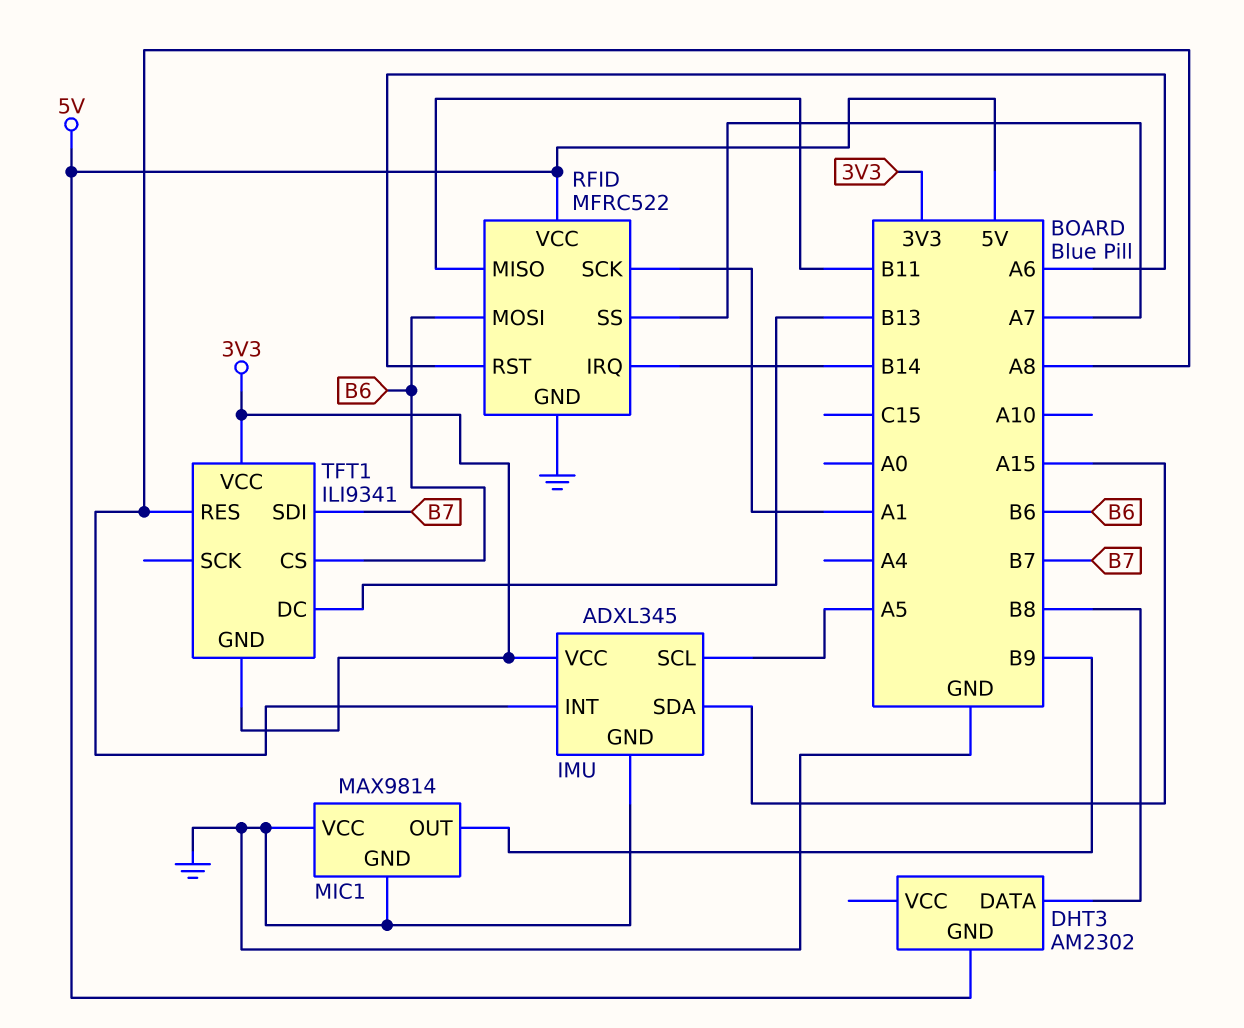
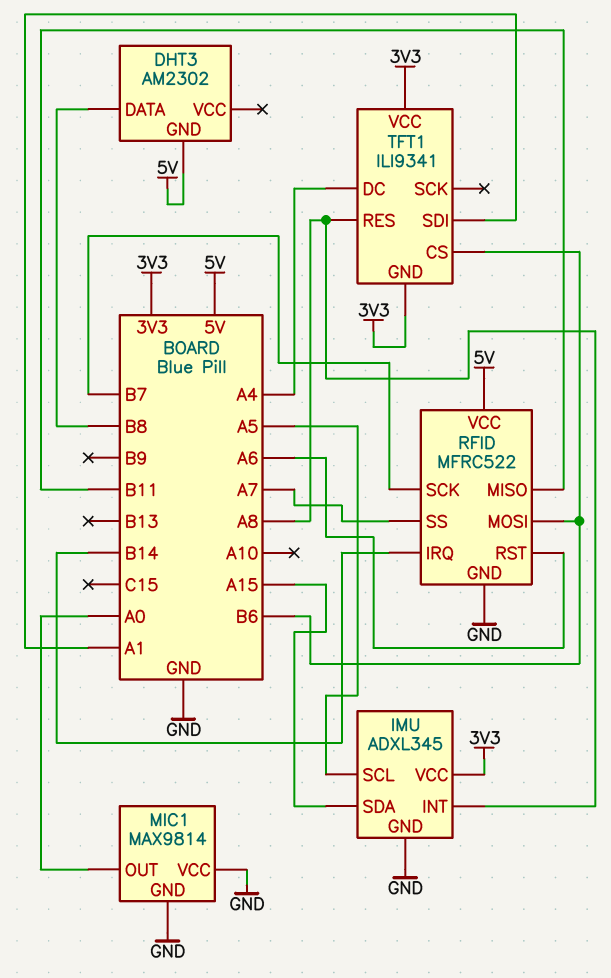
MIC1 pin OUT: B9 -> A0
RFID pin SCK: A1 -> B7
TFT1 pin DC: B13 -> A4
TFT1 pin SDI: B7 -> A1

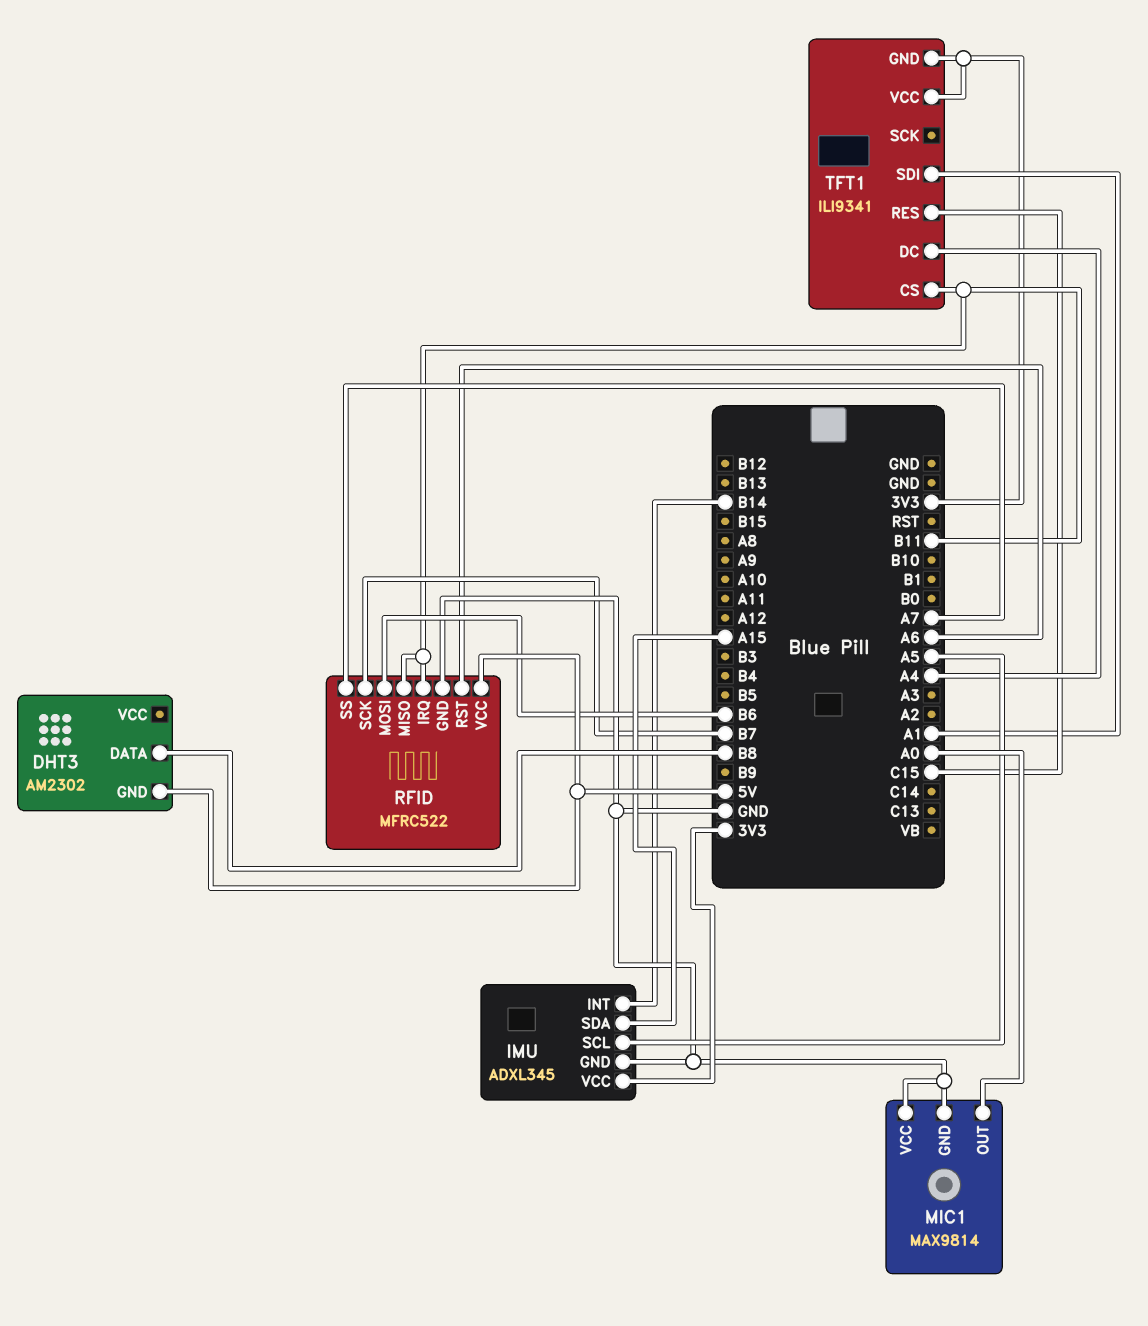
IMU pin INT: A8 -> B14
RFID pin IRQ: B14 -> B11
TFT1 pin CS: B6 -> B11
TFT1 pin RES: A8 -> C15

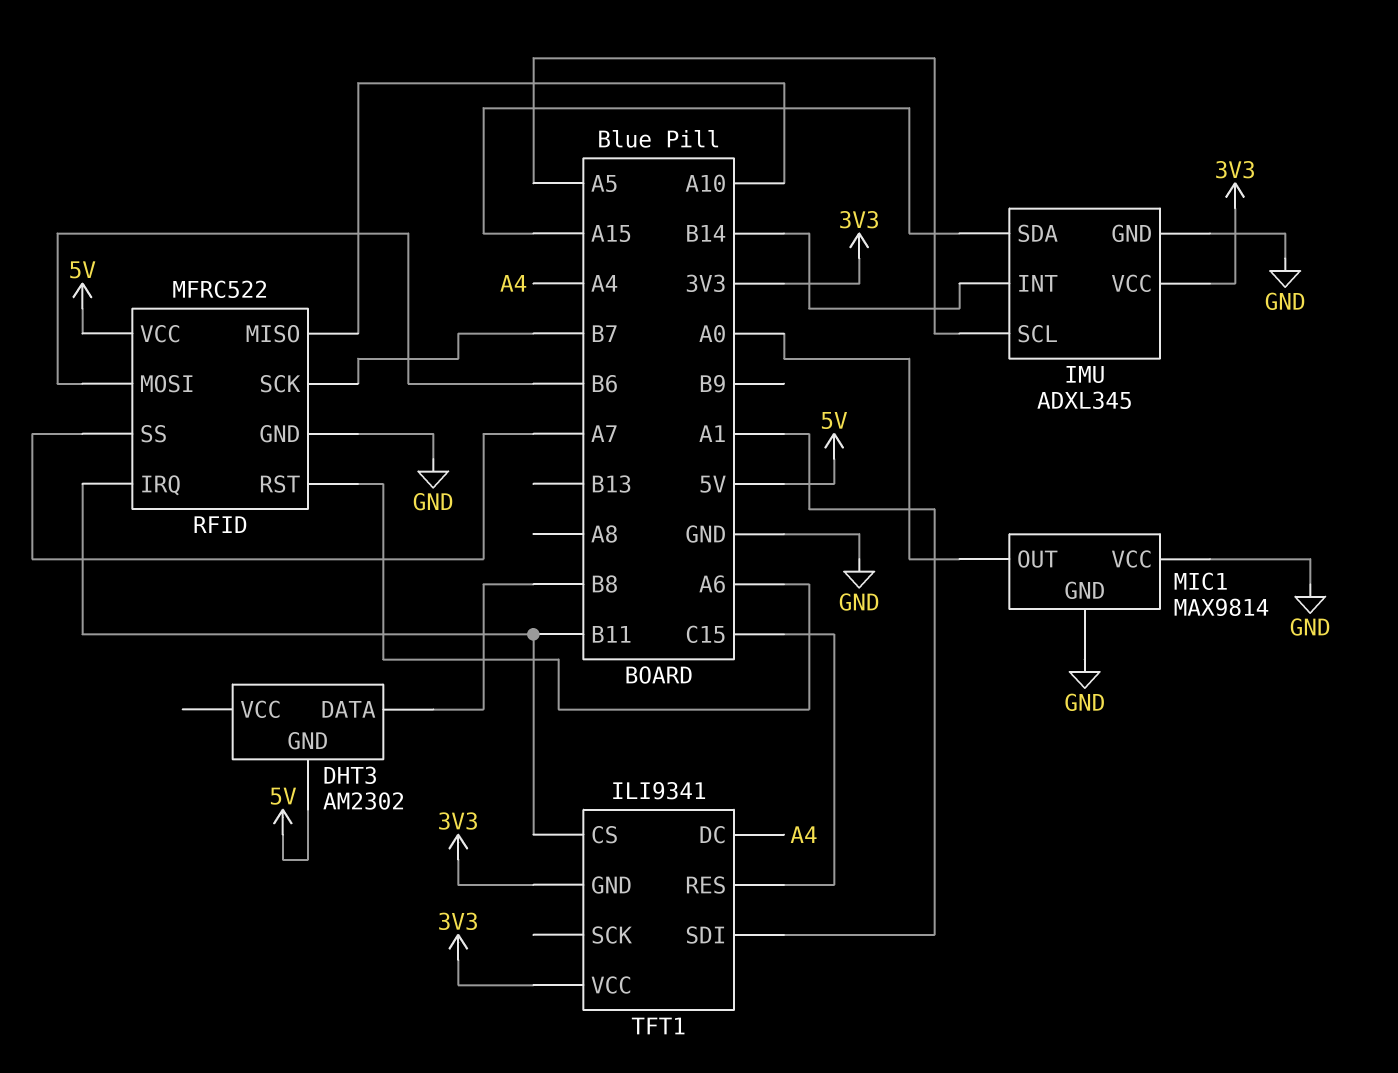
RFID pin MISO: B11 -> A10

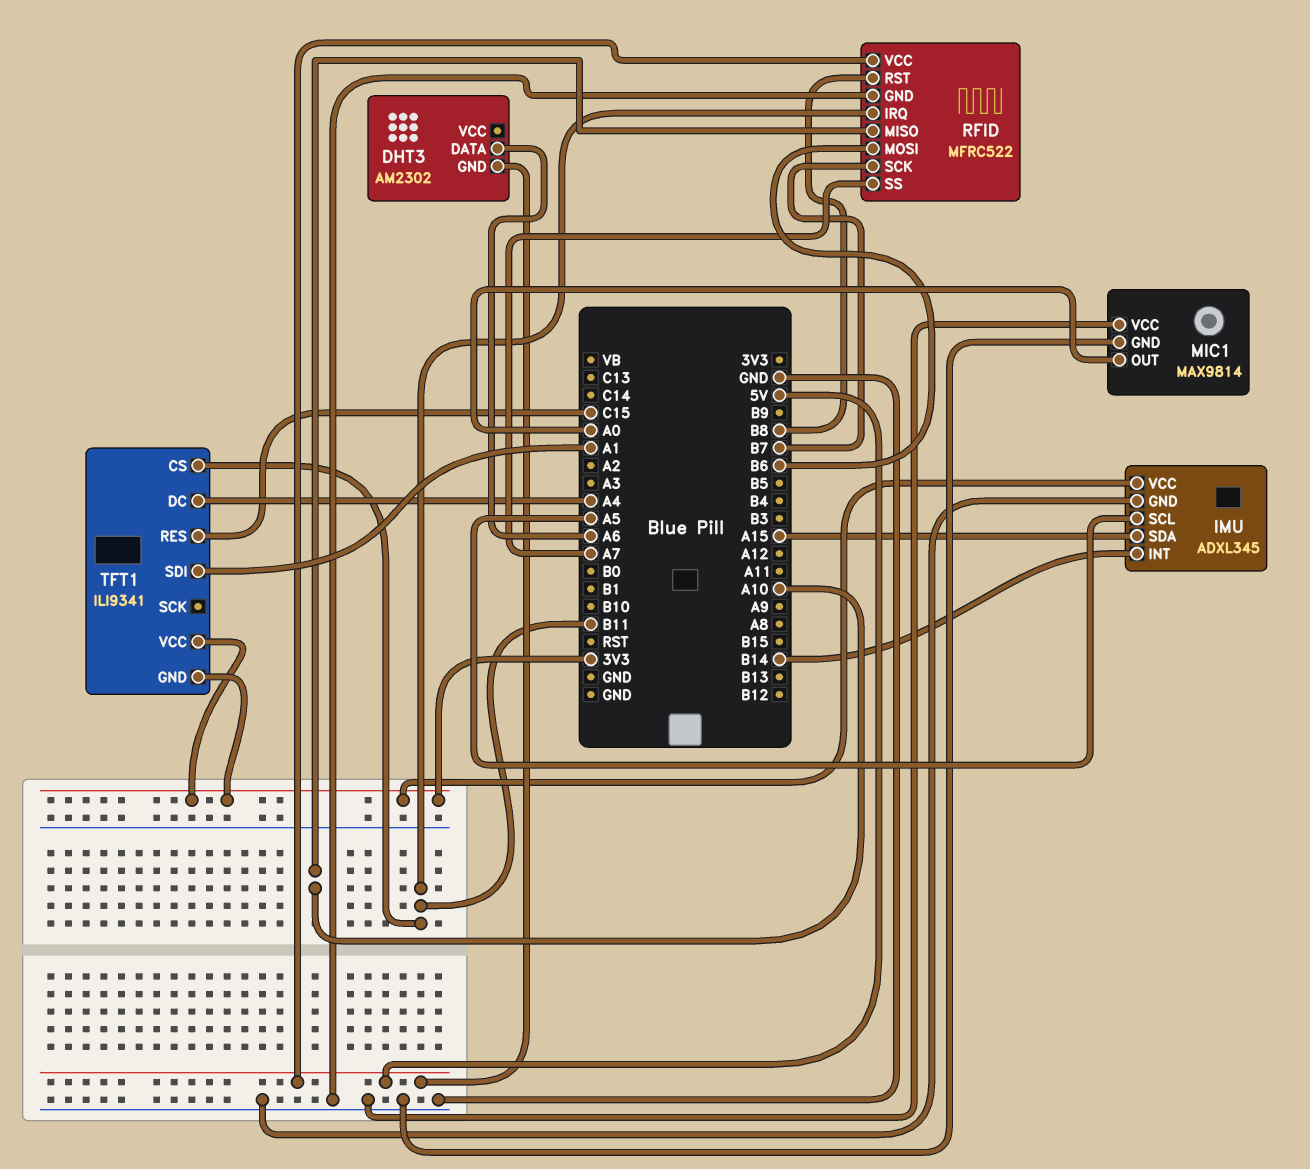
DHT3 pin DATA: B8 -> A6
RFID pin RST: A6 -> B8

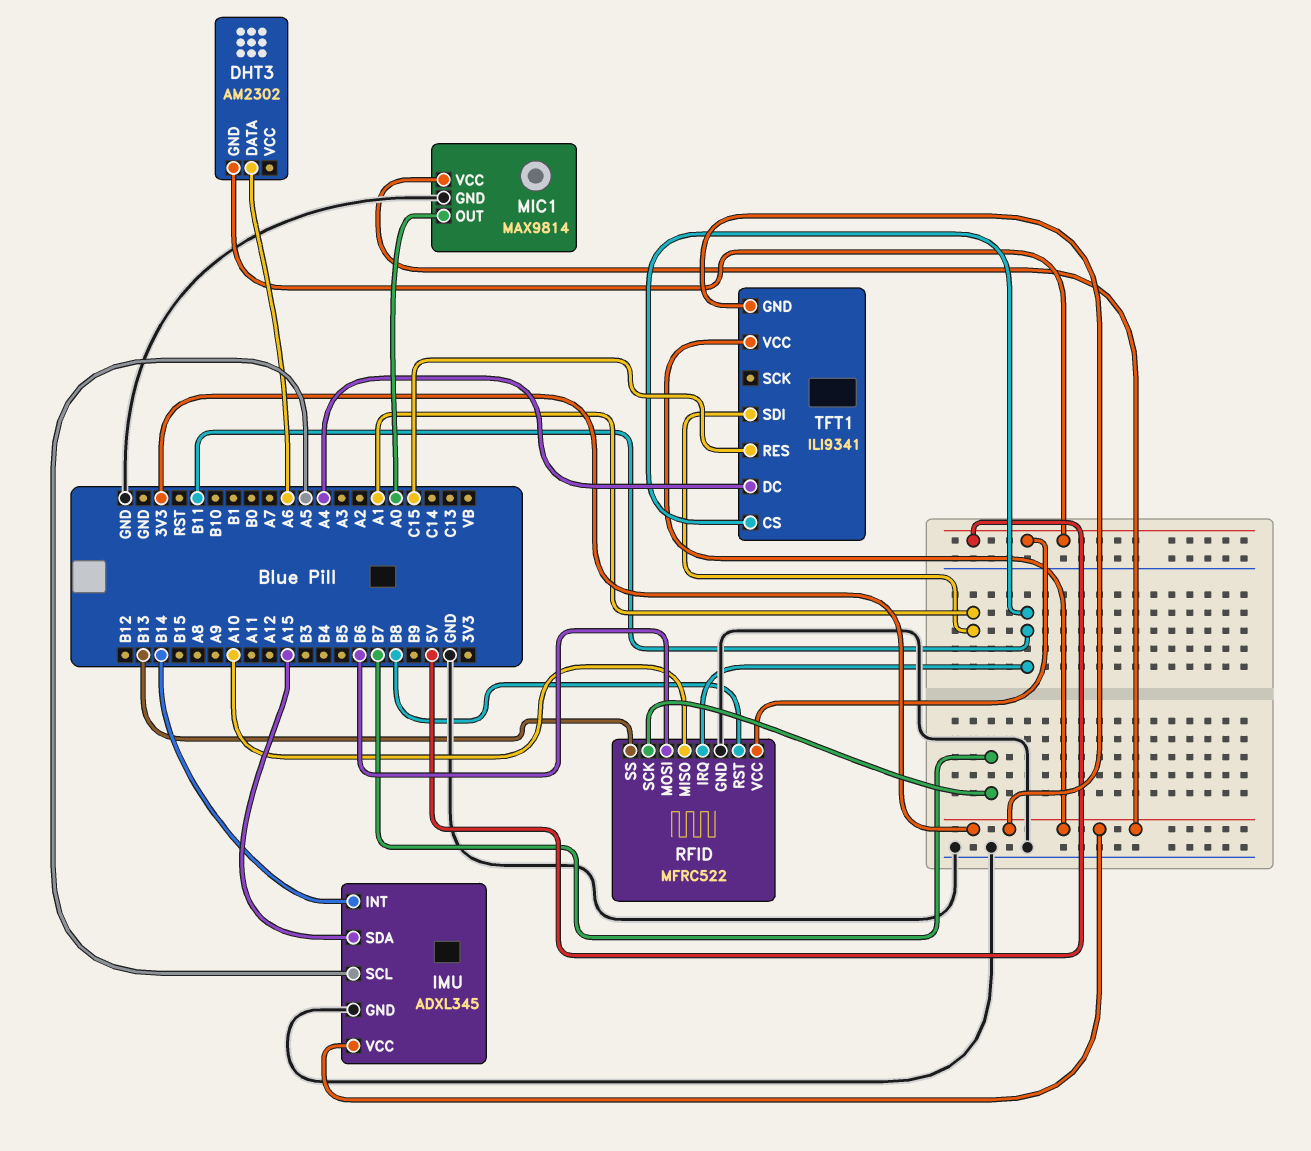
MIC1 pin VCC: GND -> 3V3
RFID pin SS: A7 -> B13

